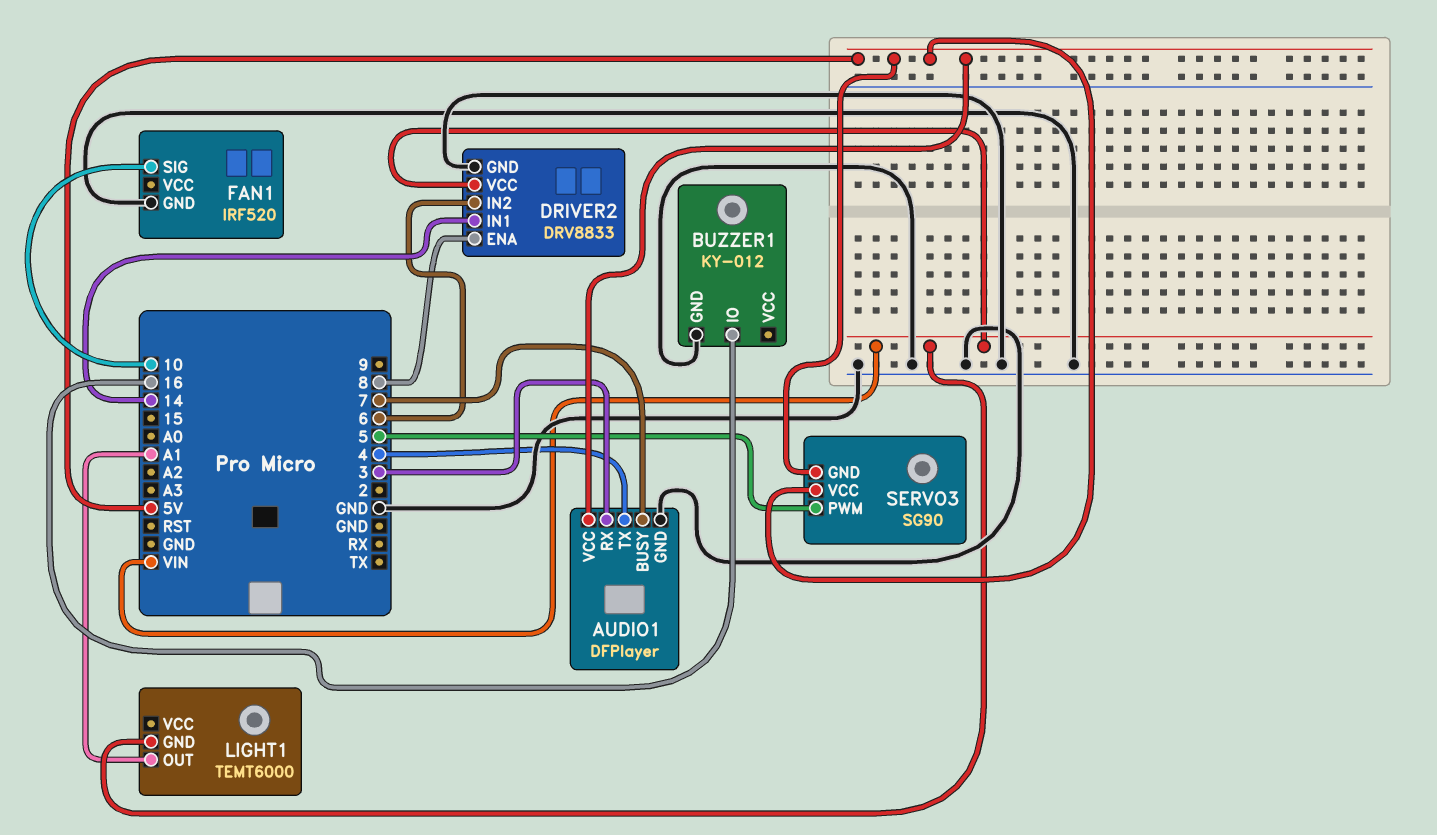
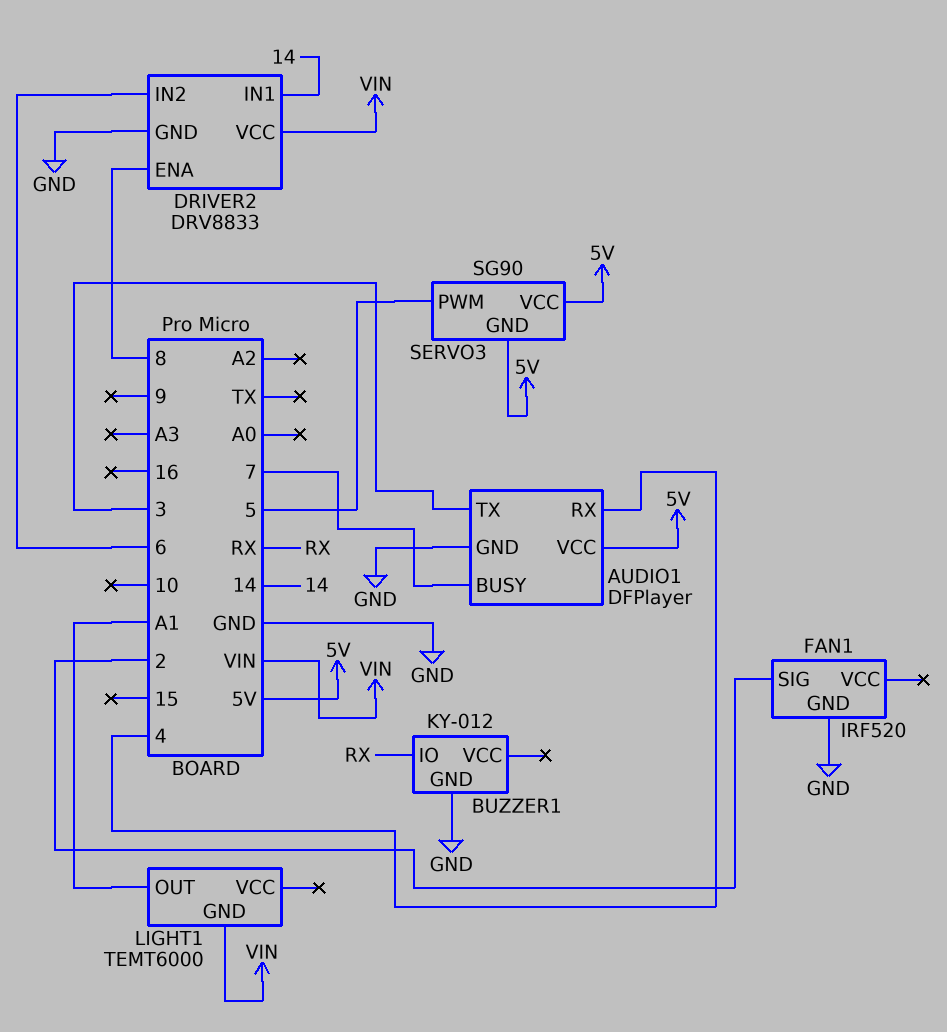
AUDIO1 pin RX: 3 -> 4
AUDIO1 pin TX: 4 -> 3
BUZZER1 pin IO: 16 -> RX
FAN1 pin SIG: 10 -> 2

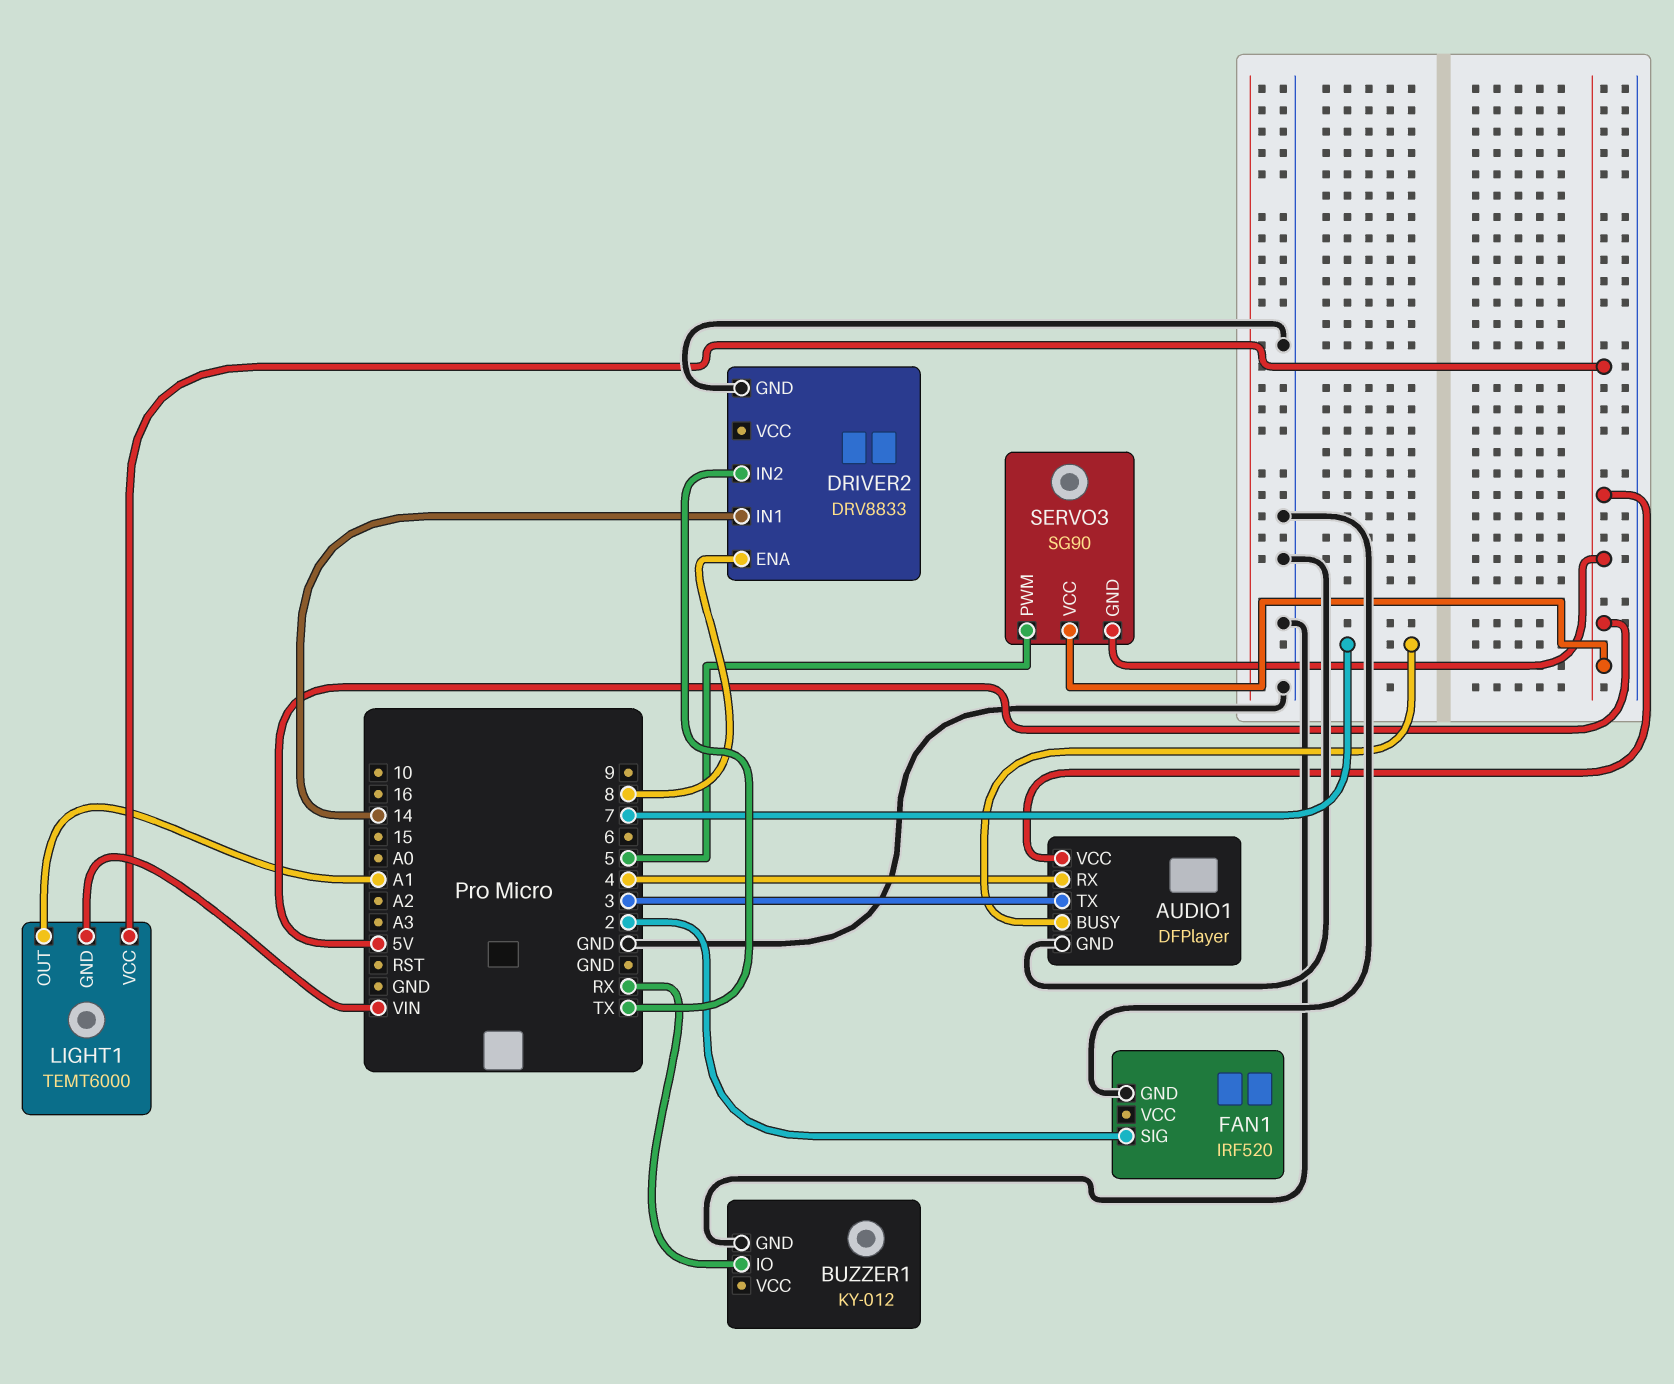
DRIVER2 pin IN2: 6 -> TX
DRIVER2 pin VCC: VIN -> none
LIGHT1 pin VCC: none -> 5V

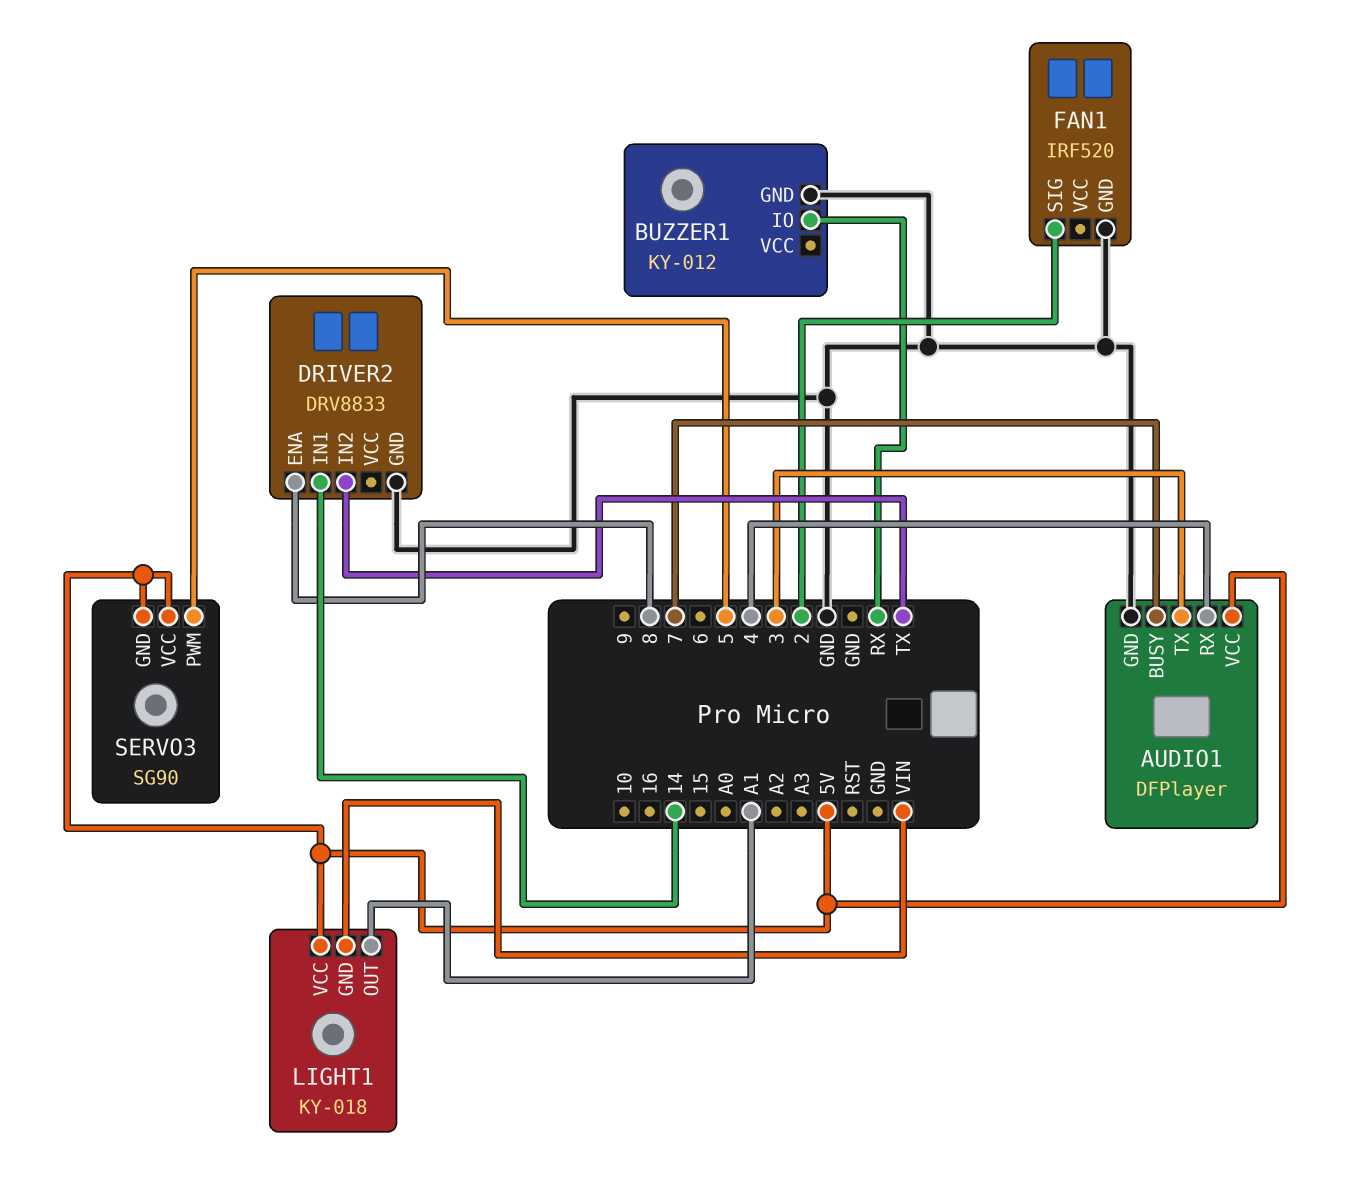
LIGHT1: TEMT6000 -> KY-018

